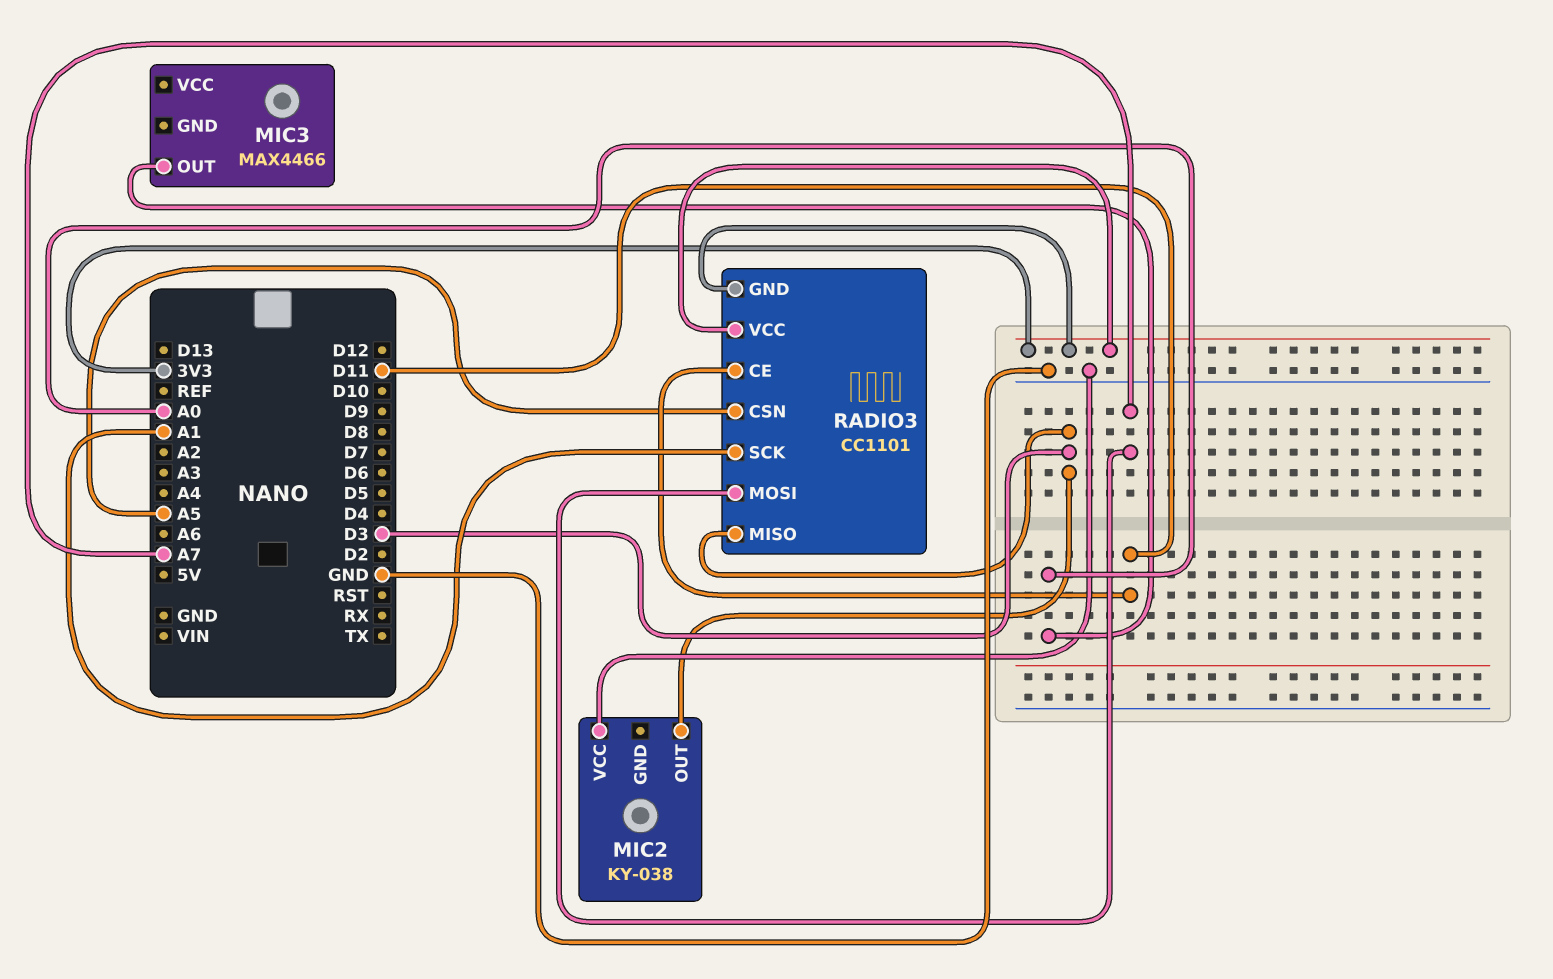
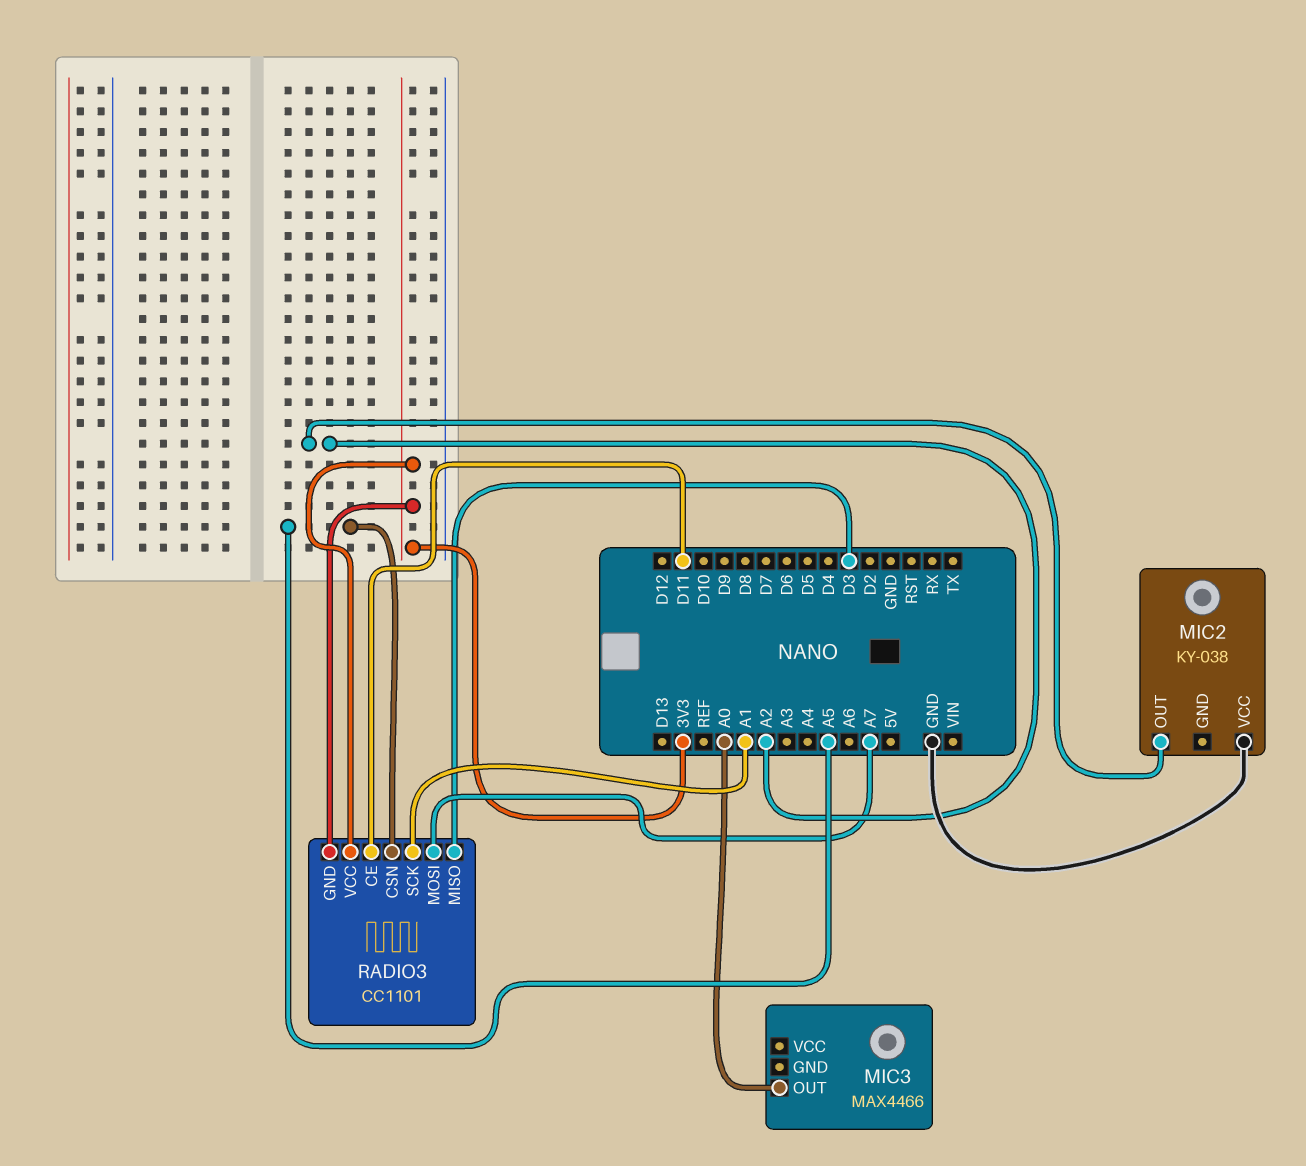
MIC2 pin OUT: D3 -> A2

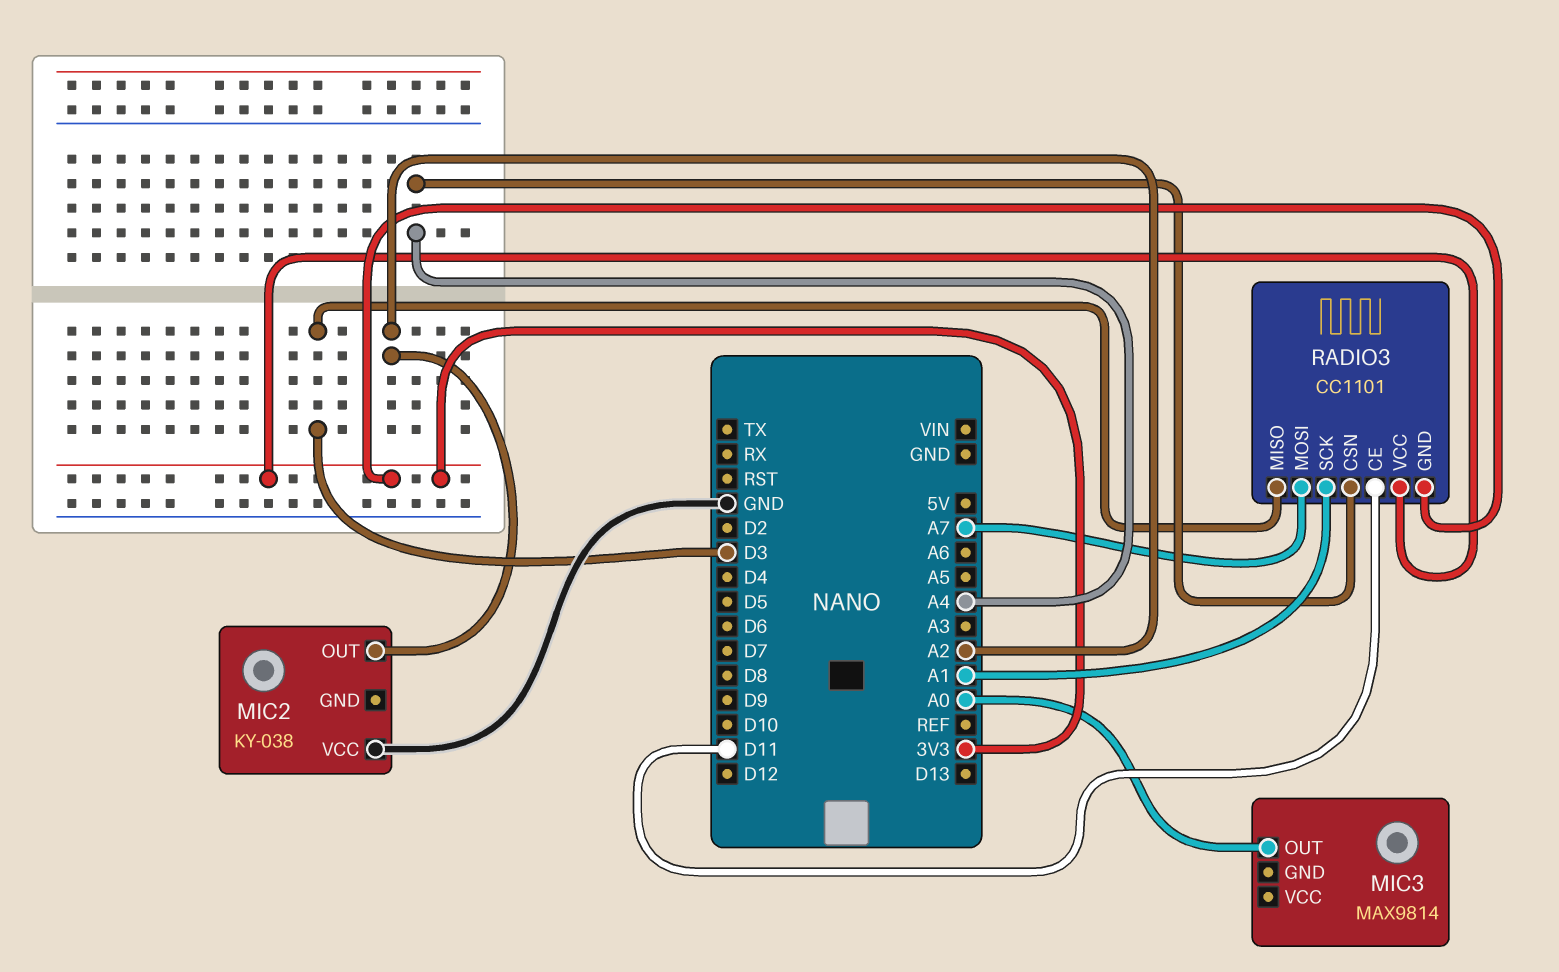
MIC3: MAX4466 -> MAX9814
RADIO3 pin CSN: A5 -> A4

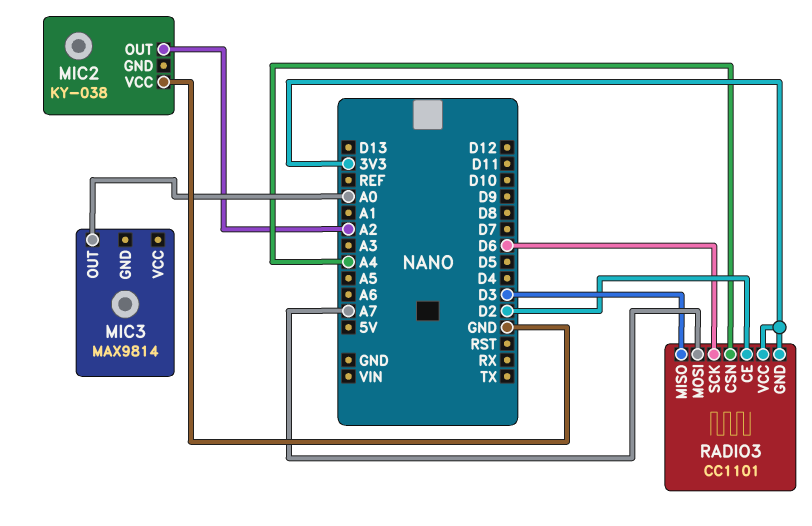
RADIO3 pin CE: D11 -> D2
RADIO3 pin SCK: A1 -> D6

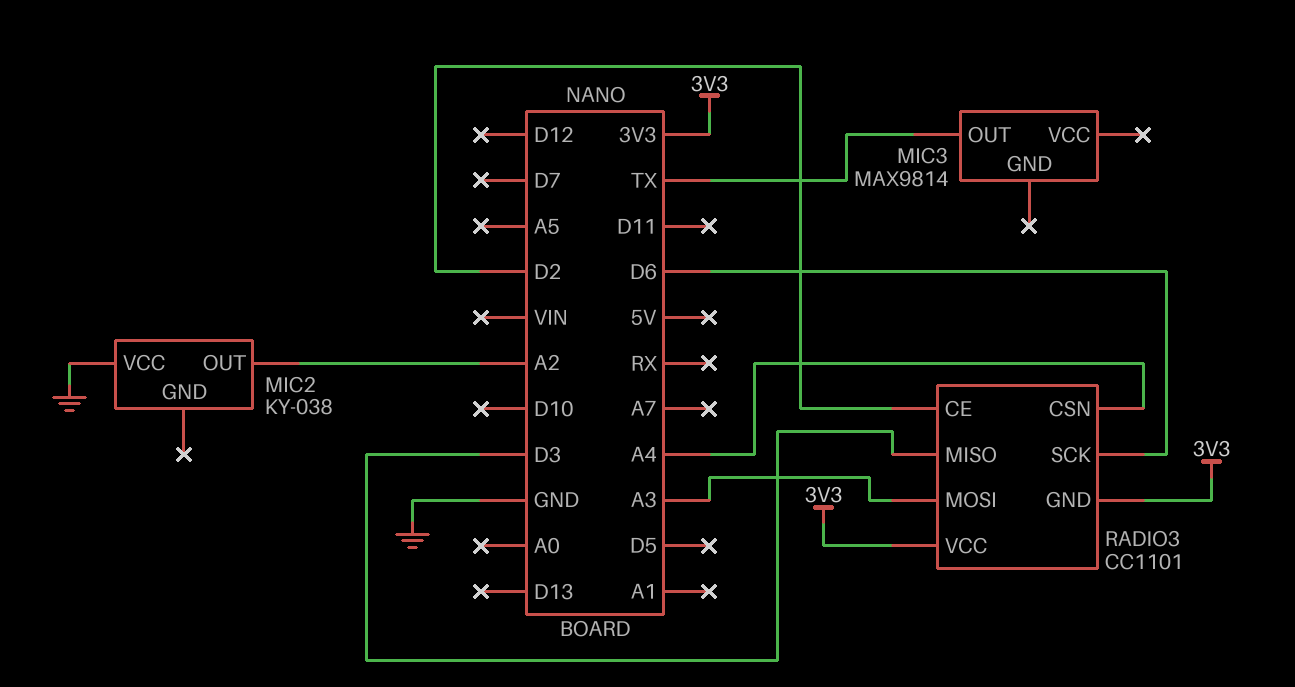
MIC3 pin OUT: A0 -> TX
RADIO3 pin MOSI: A7 -> A3

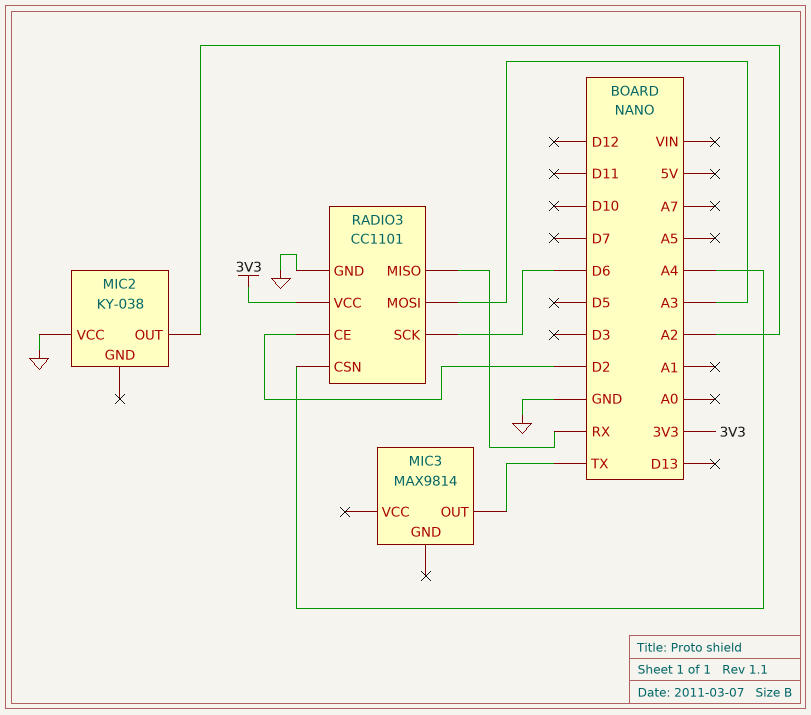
RADIO3 pin GND: 3V3 -> GND
RADIO3 pin MISO: D3 -> RX

